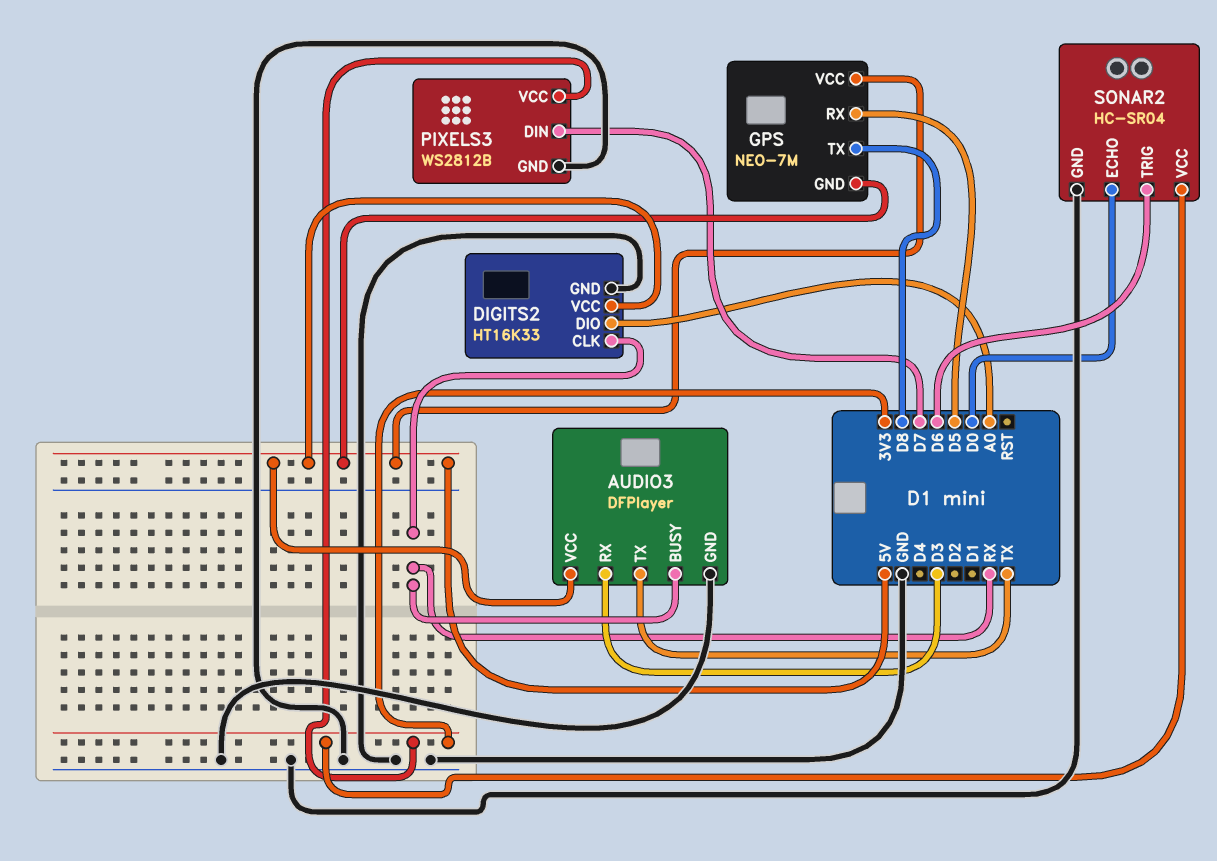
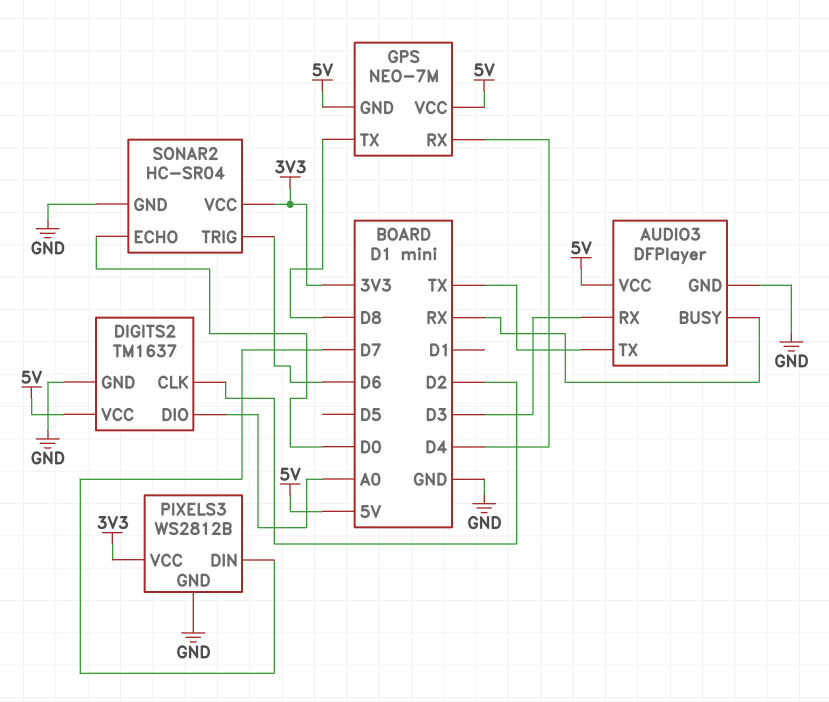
DIGITS2: HT16K33 -> TM1637
DIGITS2 pin CLK: RX -> D2
GPS pin RX: D5 -> D4

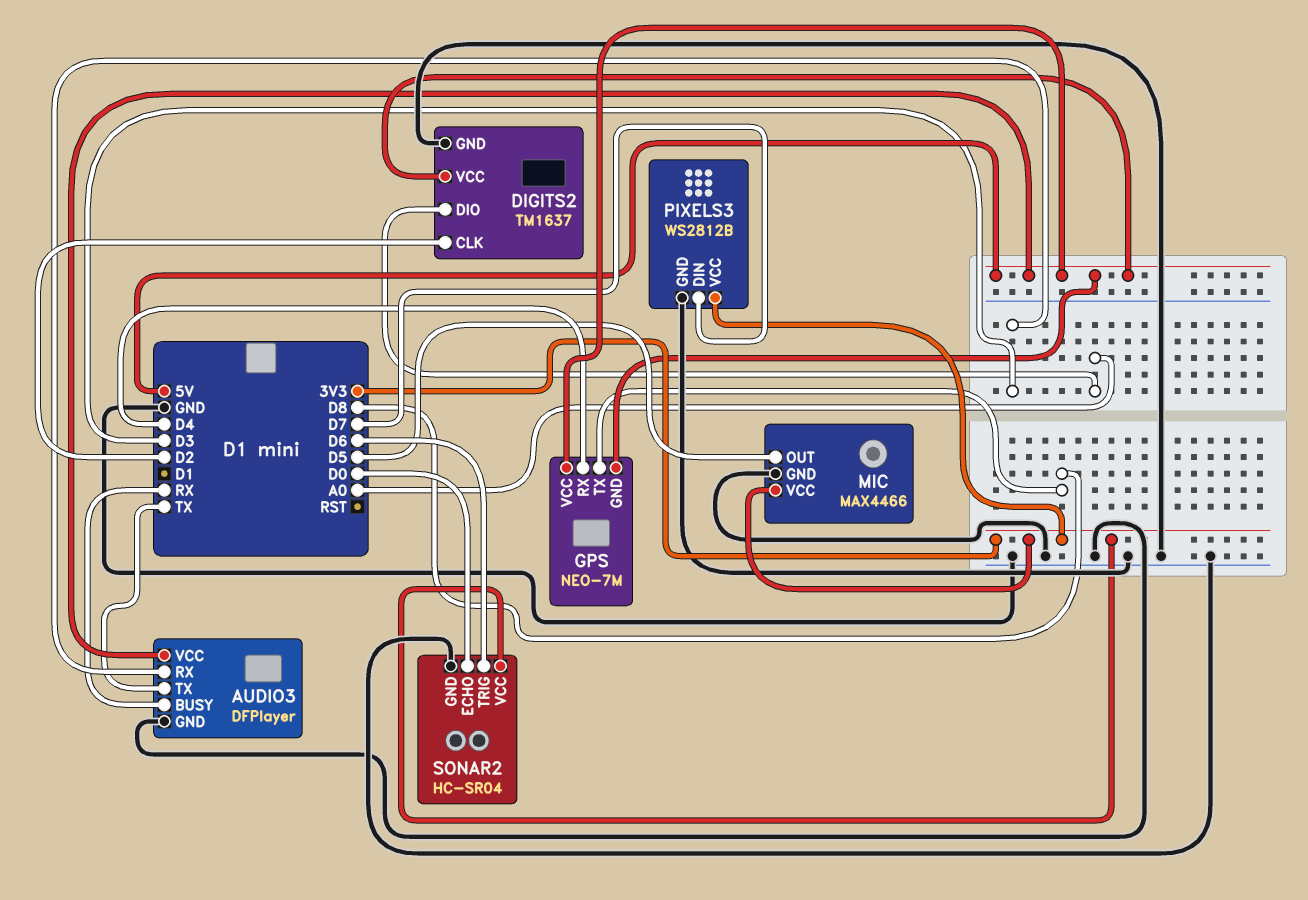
MIC: none -> MAX4466
MIC pin GND: none -> GND
MIC pin OUT: none -> D5
MIC pin VCC: none -> 3V3

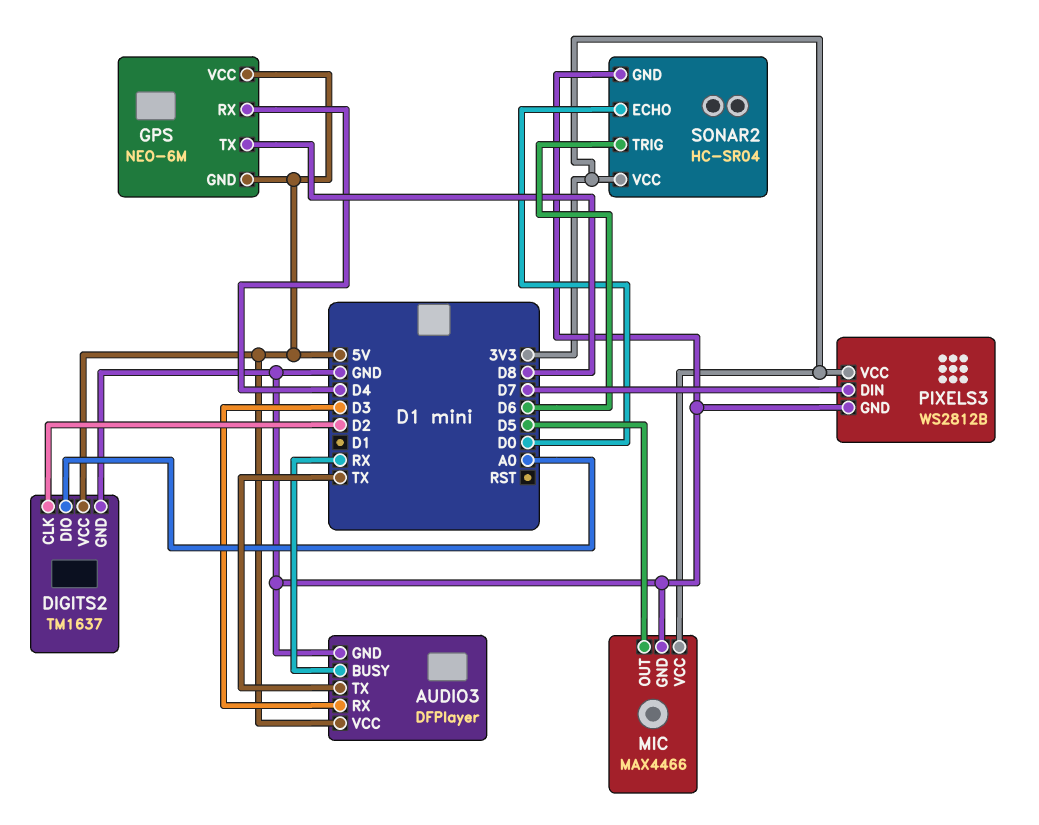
GPS: NEO-7M -> NEO-6M

